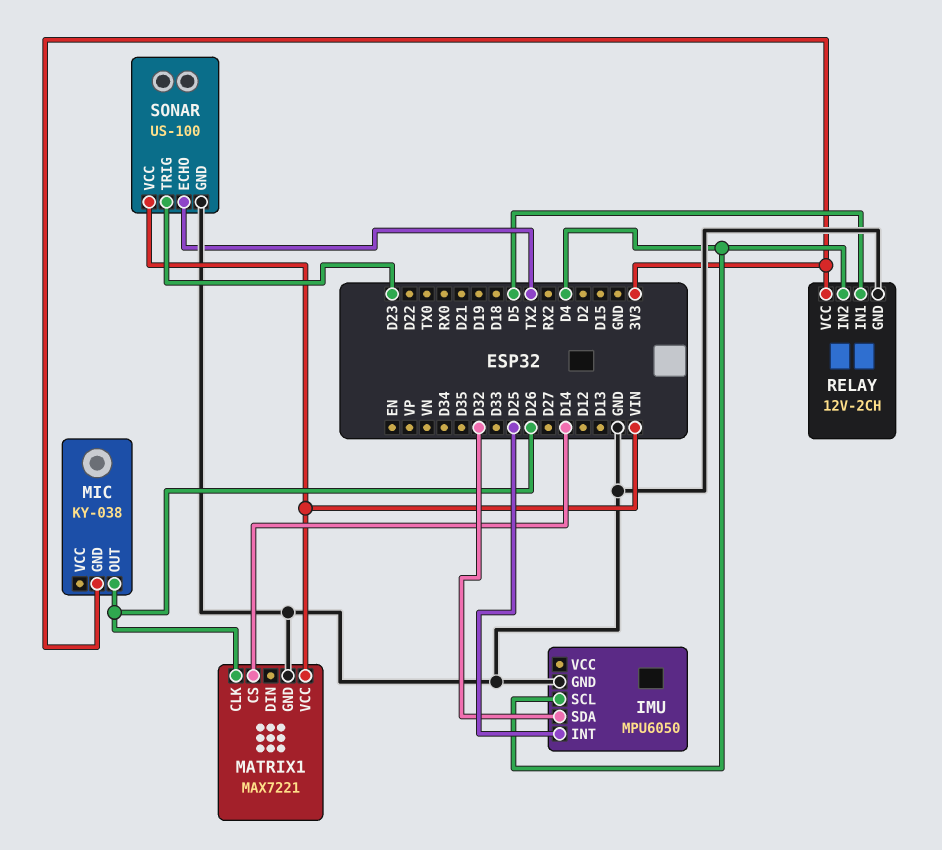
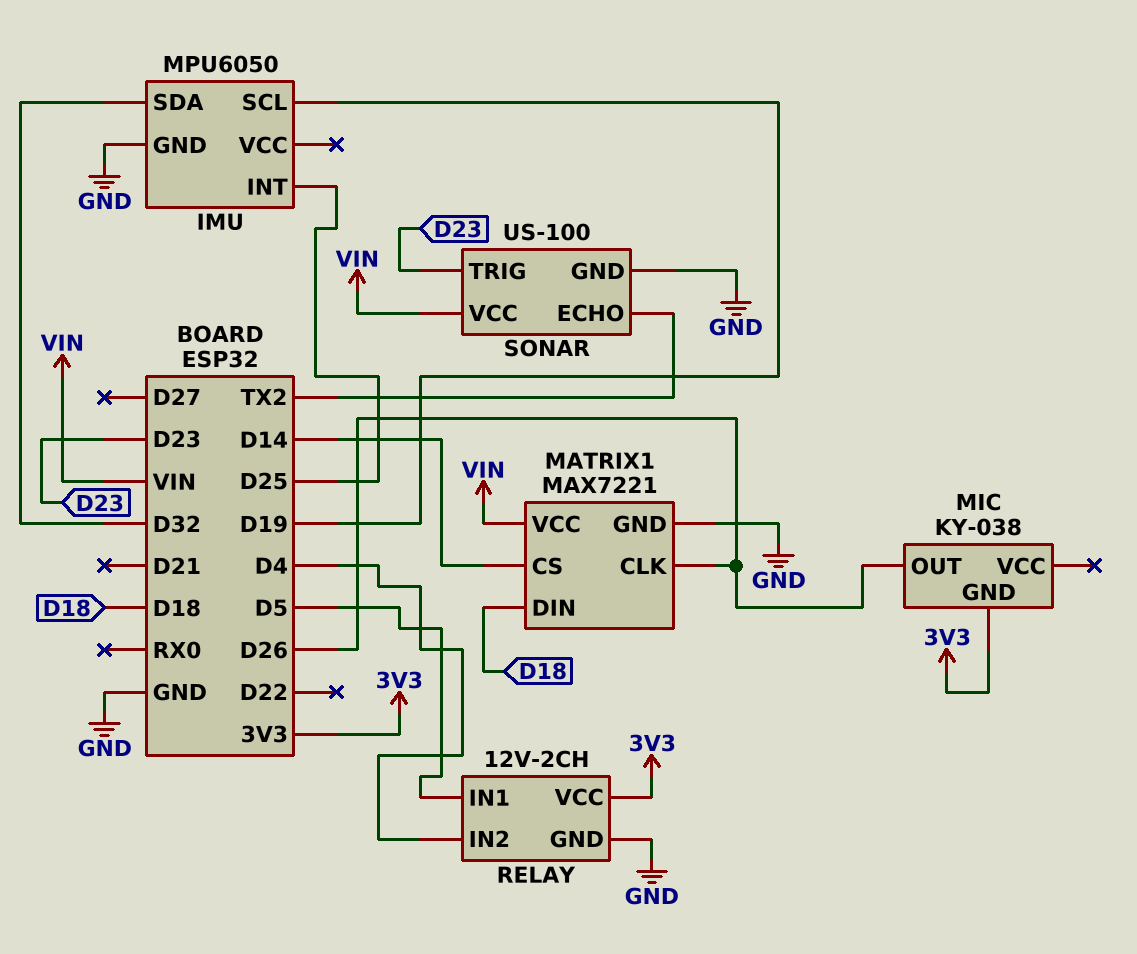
IMU pin SCL: D4 -> D19
MATRIX1 pin DIN: none -> D18

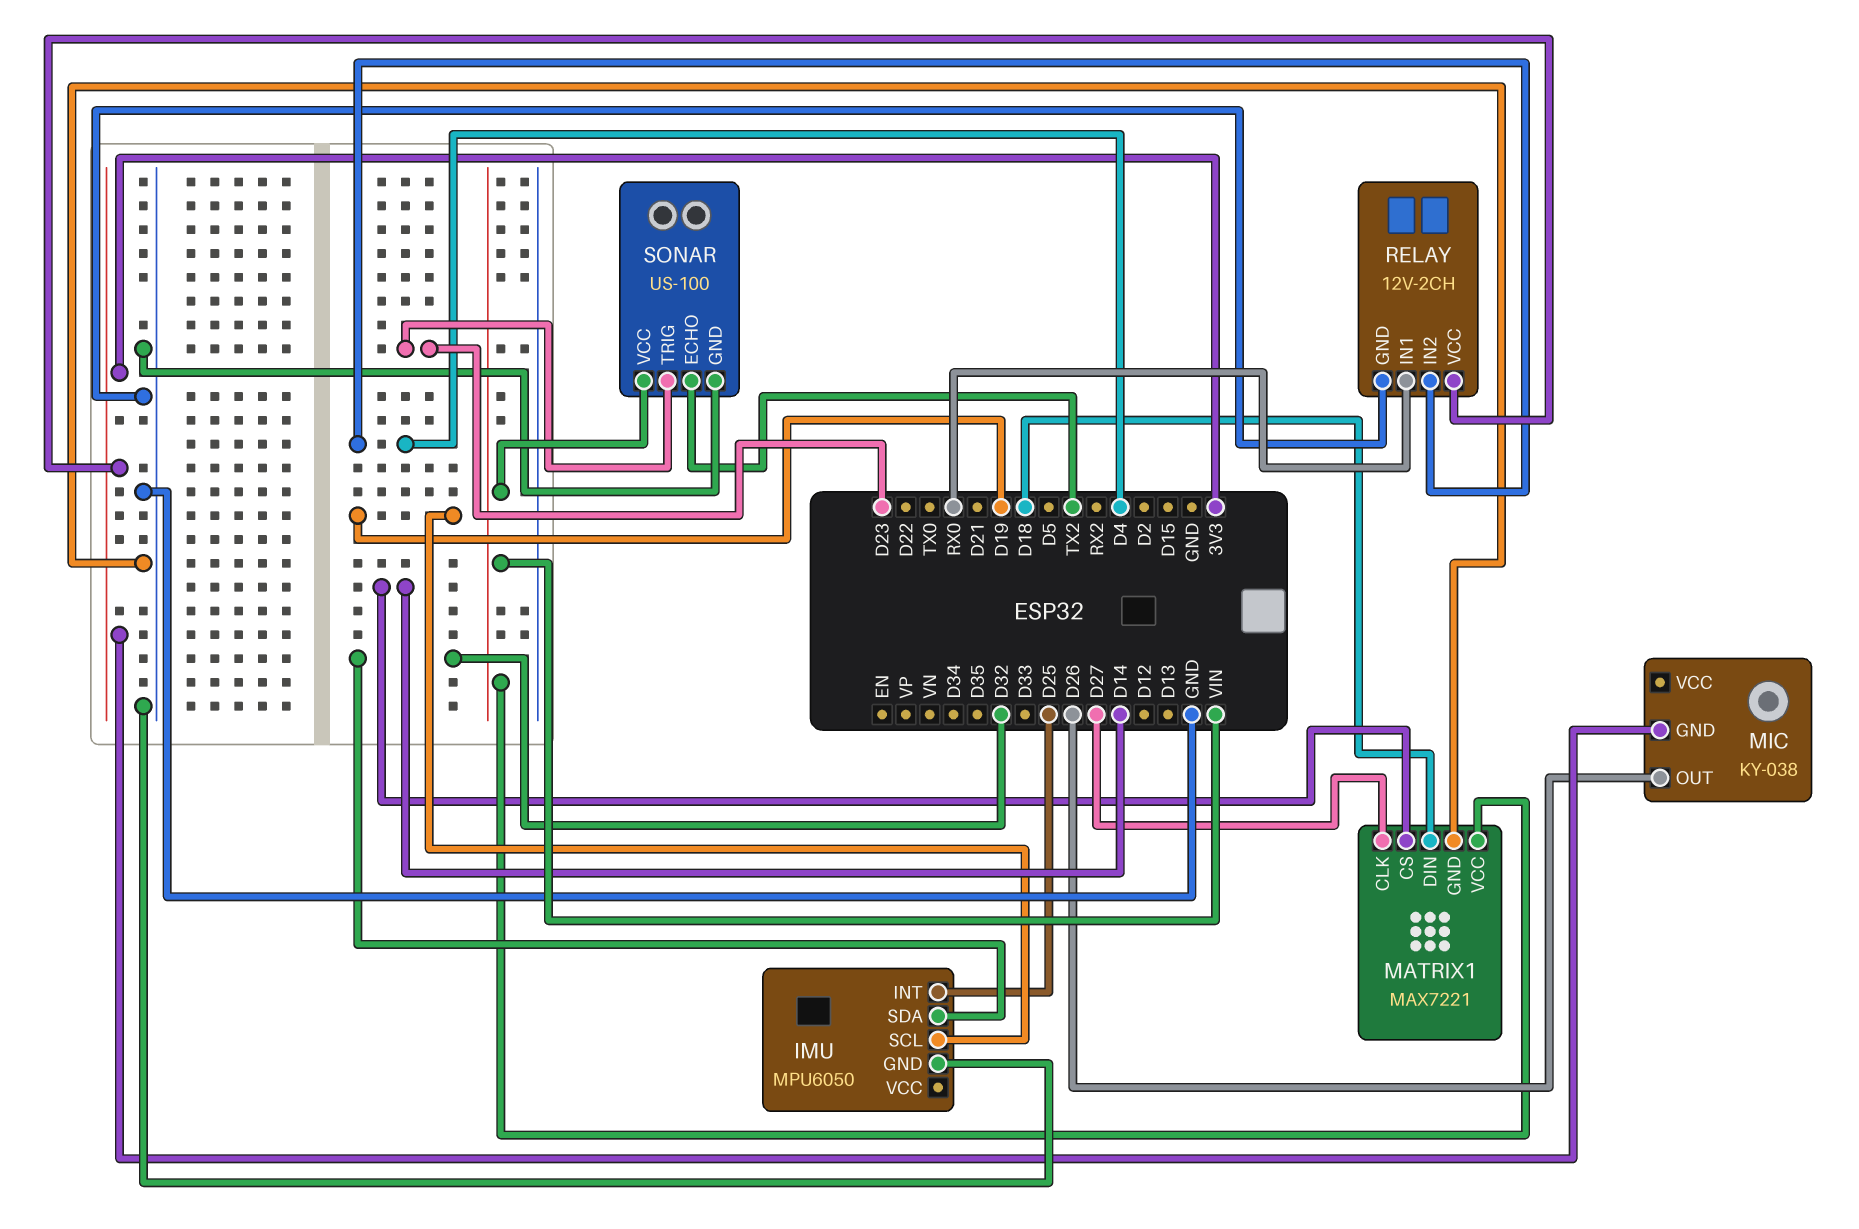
MATRIX1 pin CLK: D26 -> D27
RELAY pin IN1: D5 -> RX0

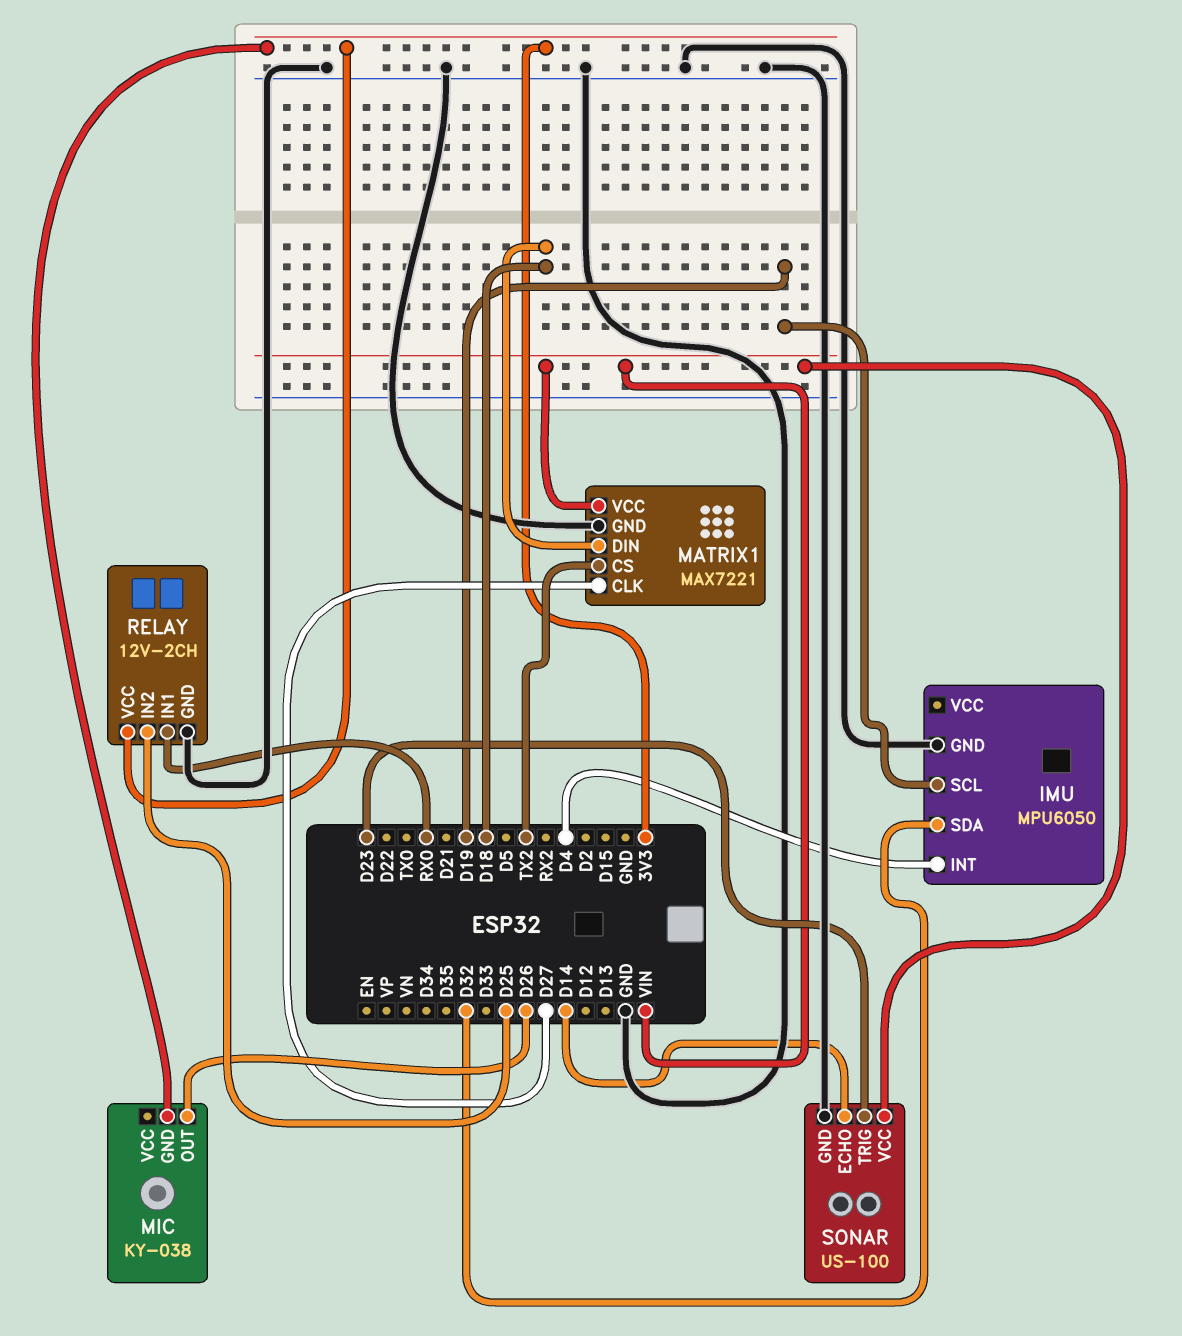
IMU pin INT: D25 -> D4
MATRIX1 pin CS: D14 -> TX2
RELAY pin IN2: D4 -> D25
SONAR pin ECHO: TX2 -> D14

